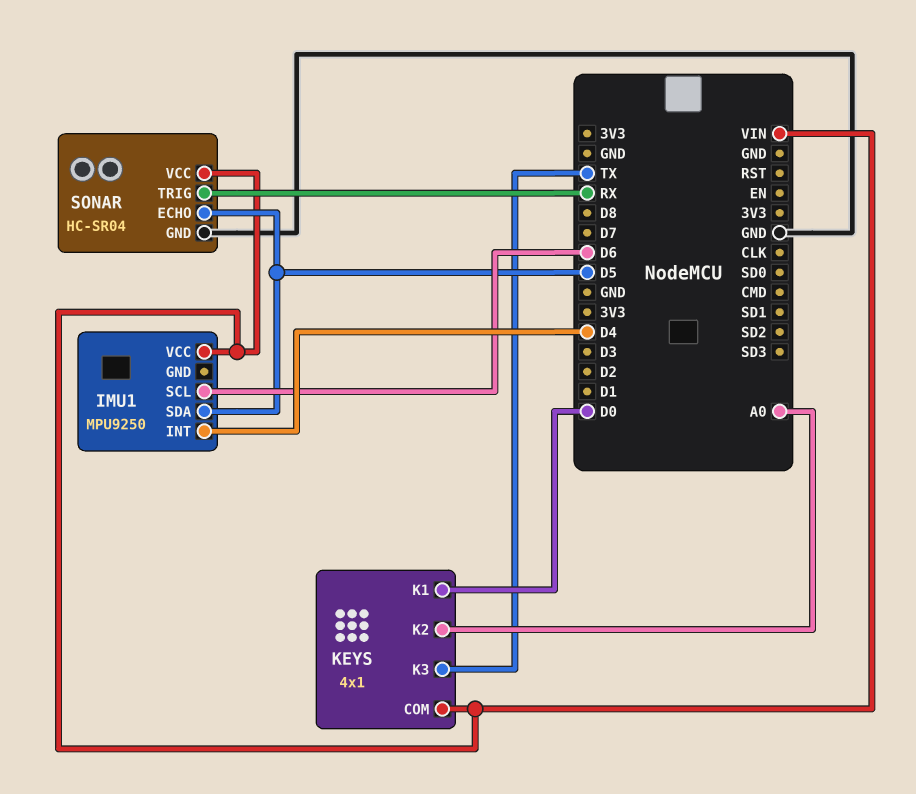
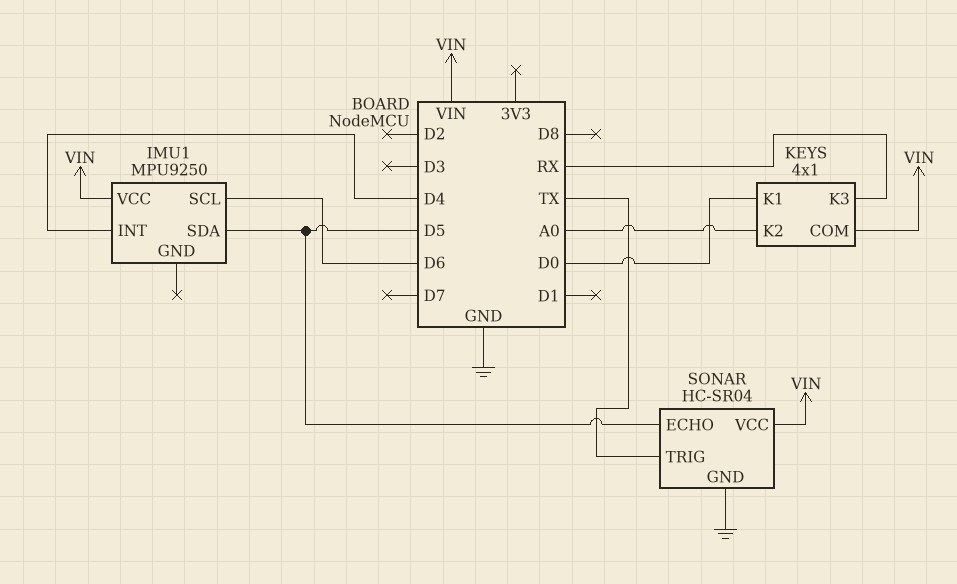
KEYS pin K3: TX -> RX
SONAR pin TRIG: RX -> TX

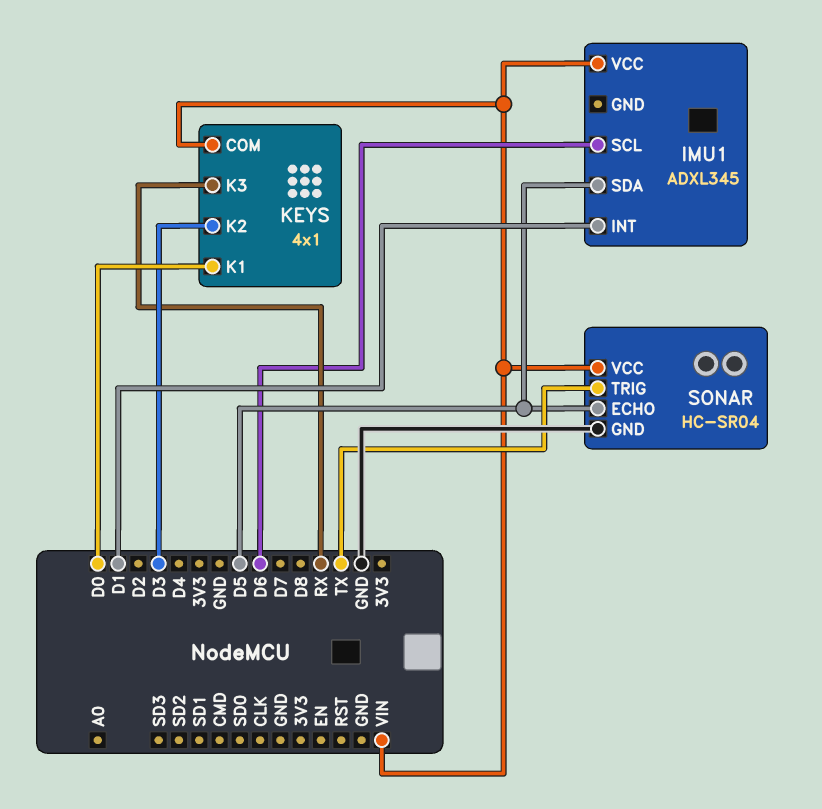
IMU1: MPU9250 -> ADXL345
IMU1 pin INT: D4 -> D1
KEYS pin K2: A0 -> D3

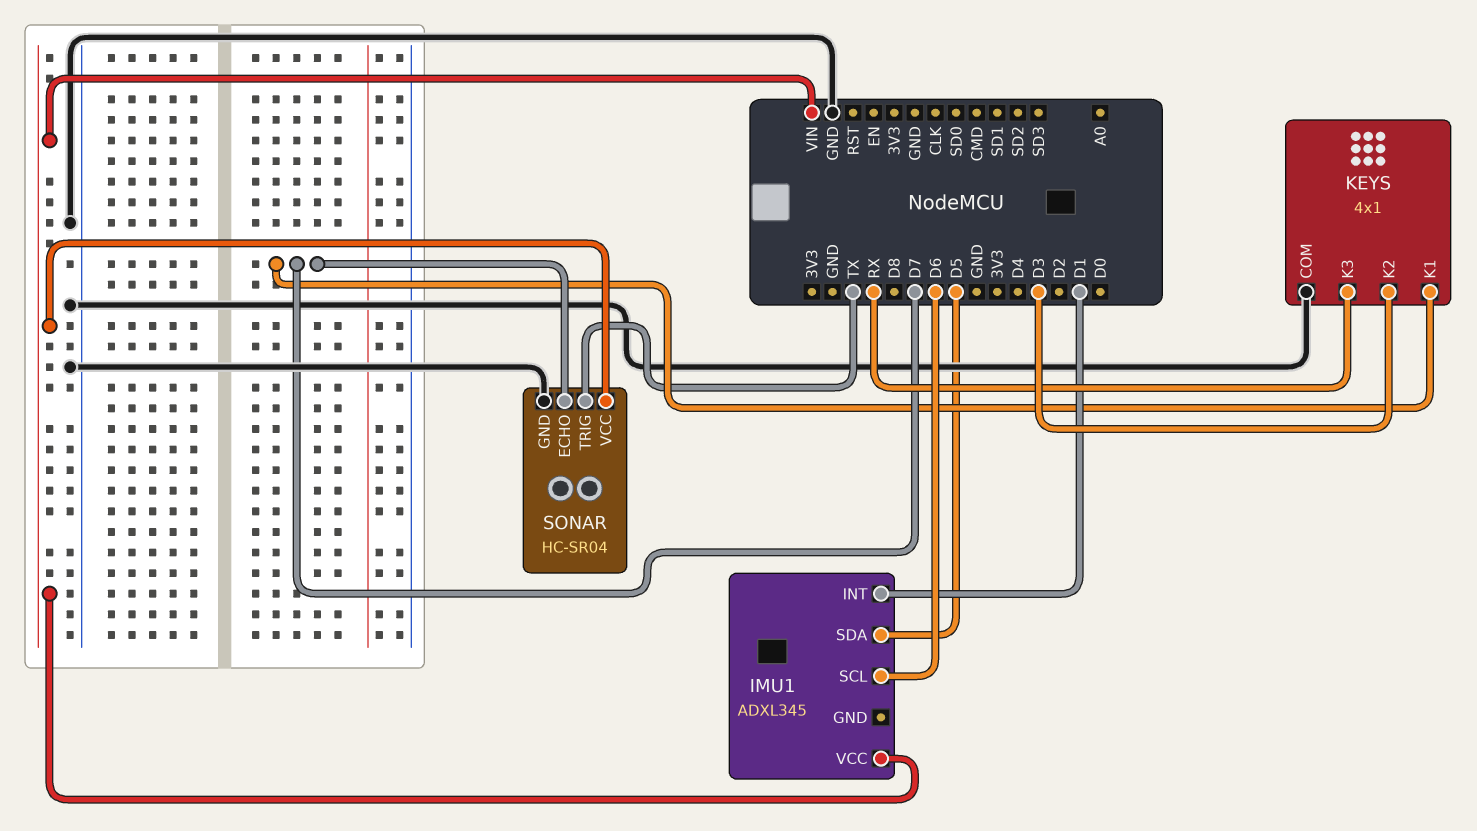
KEYS pin COM: VIN -> GND
KEYS pin K1: D0 -> D7
SONAR pin ECHO: D5 -> D7

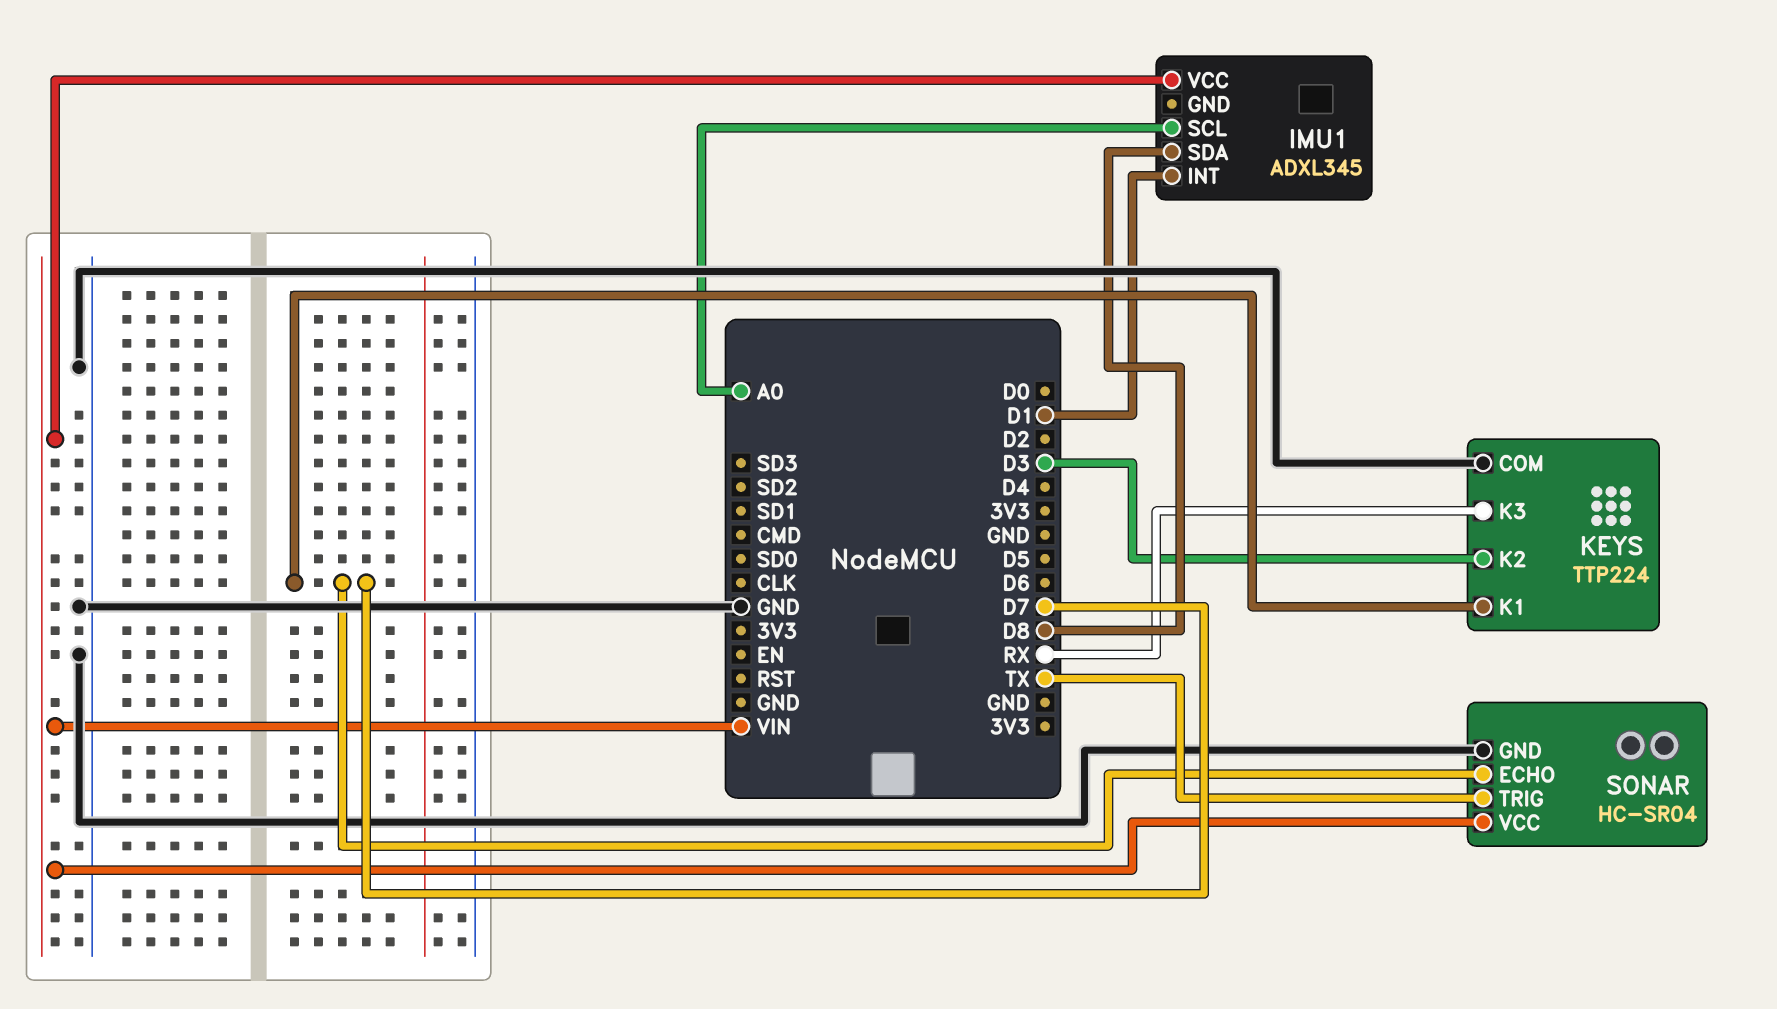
IMU1 pin SCL: D6 -> A0
IMU1 pin SDA: D5 -> D8
KEYS: 4x1 -> TTP224

